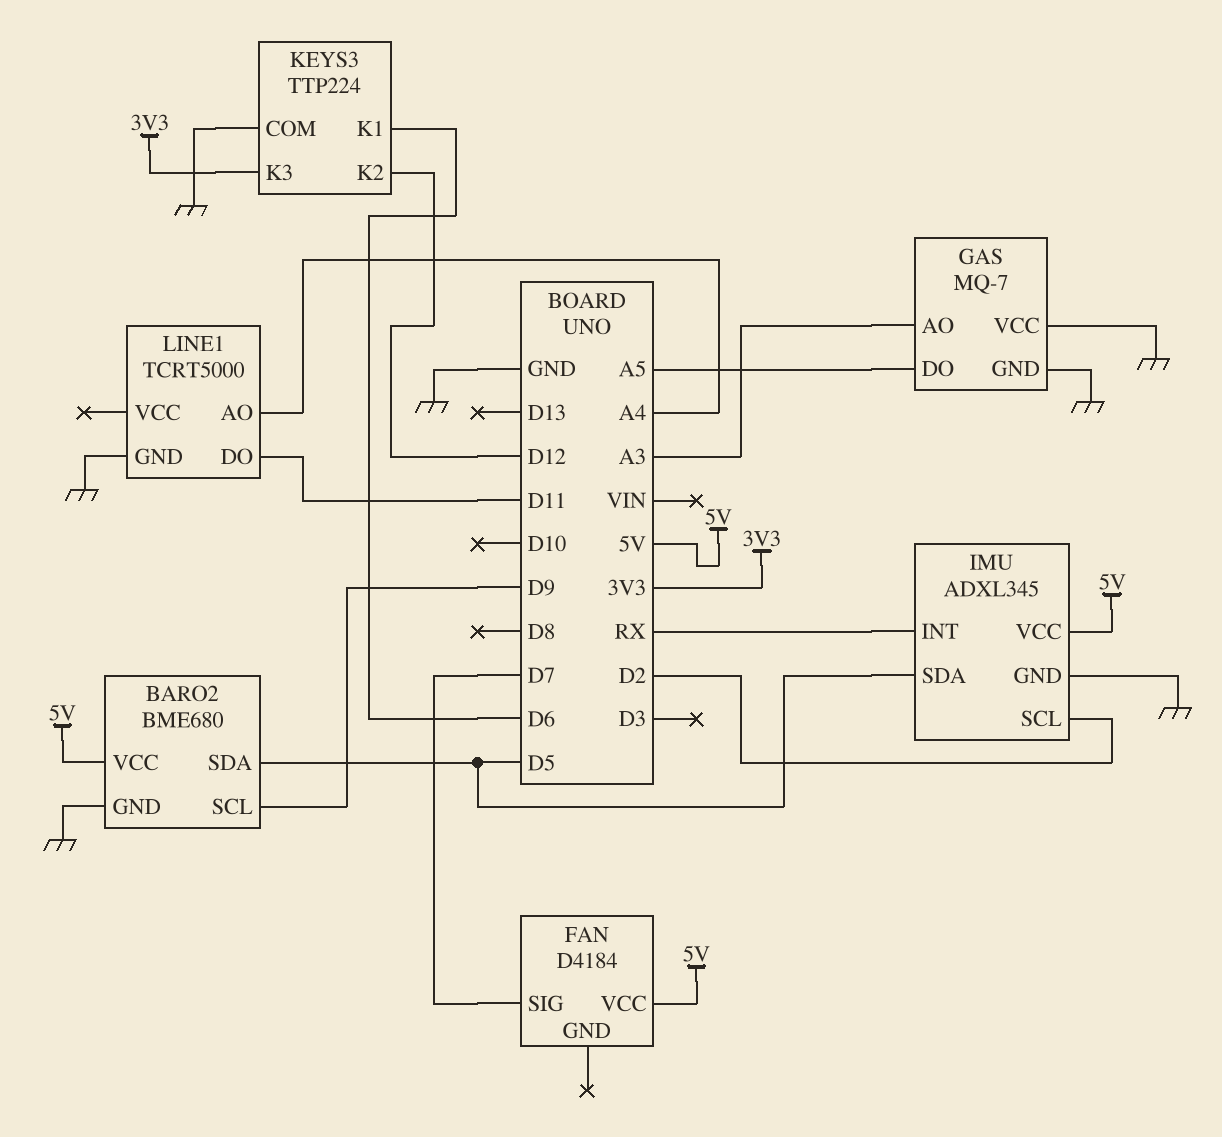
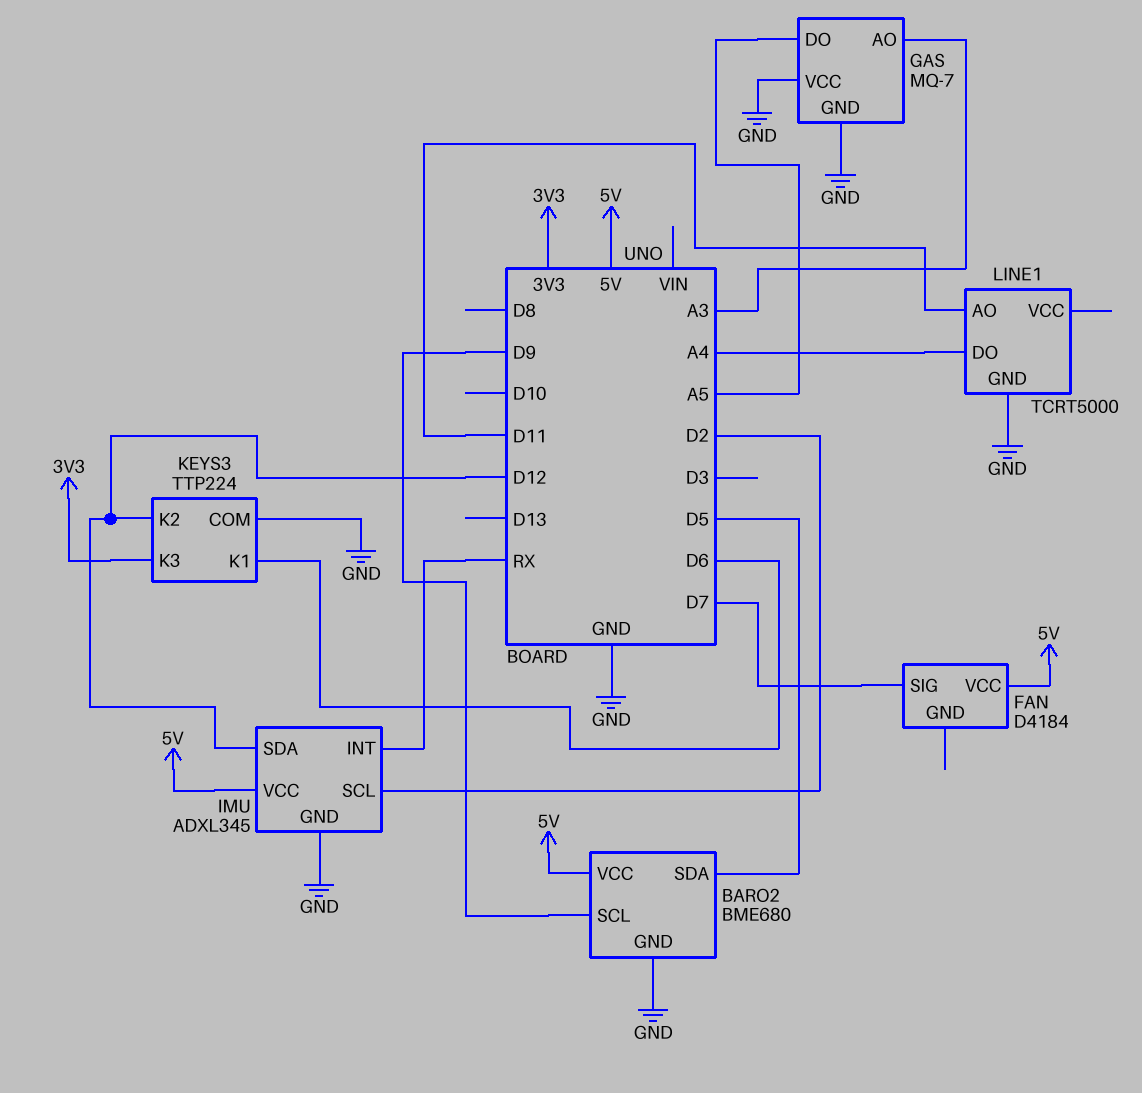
IMU pin SDA: D5 -> D12
LINE1 pin AO: A4 -> D11
LINE1 pin DO: D11 -> A4

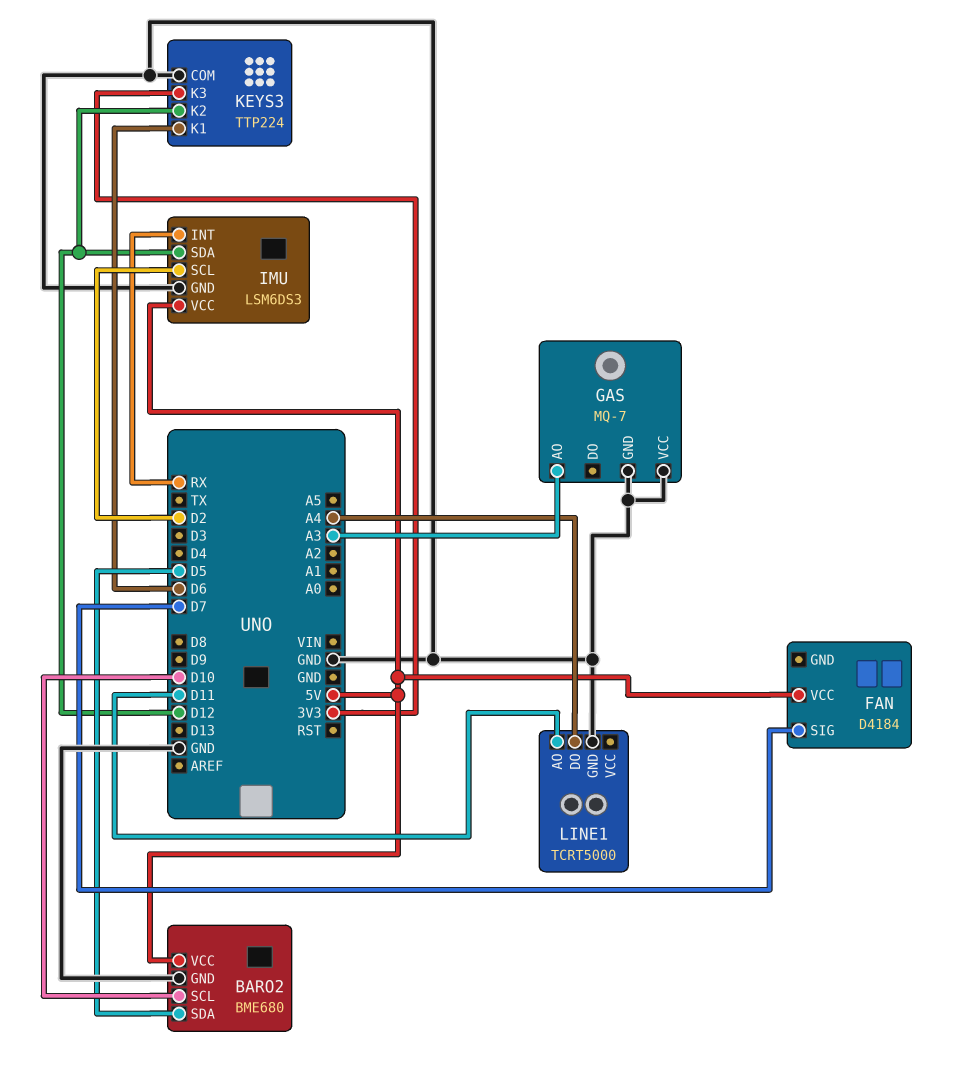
BARO2 pin SCL: D9 -> D10
GAS pin DO: A5 -> none
IMU: ADXL345 -> LSM6DS3

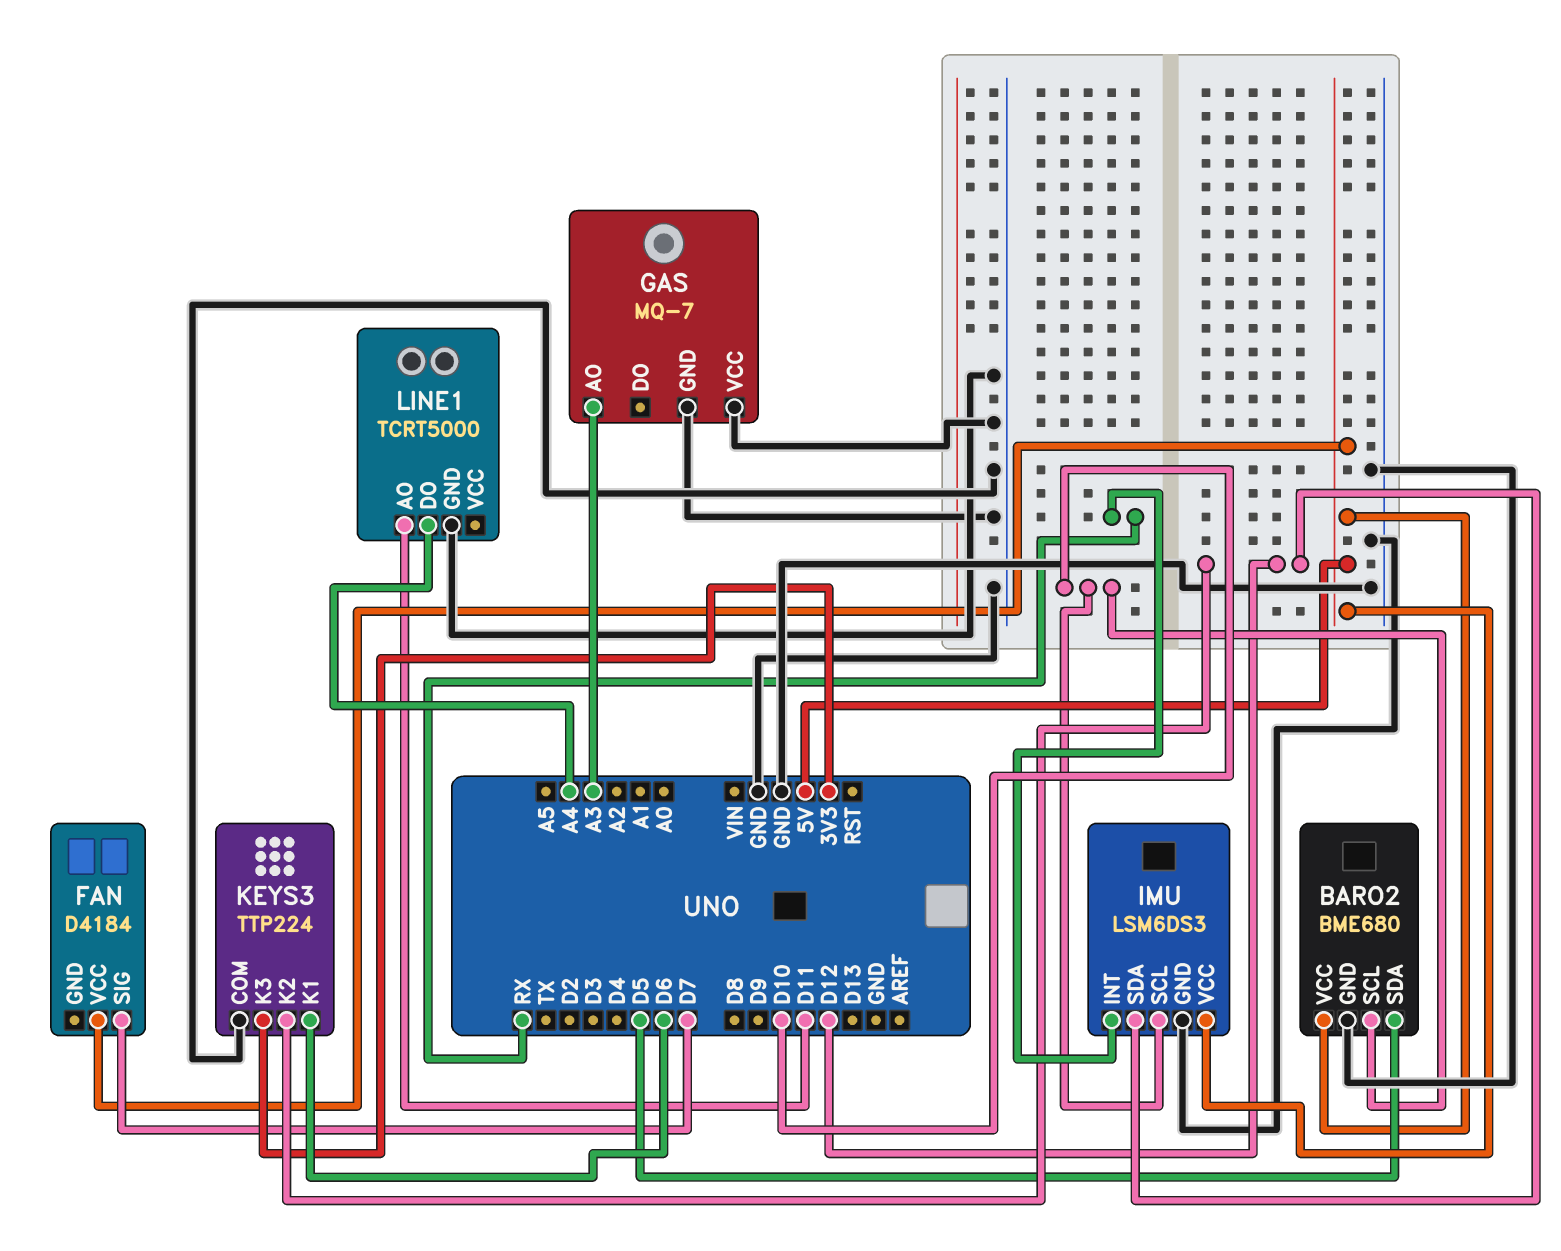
IMU pin SCL: D2 -> D10

